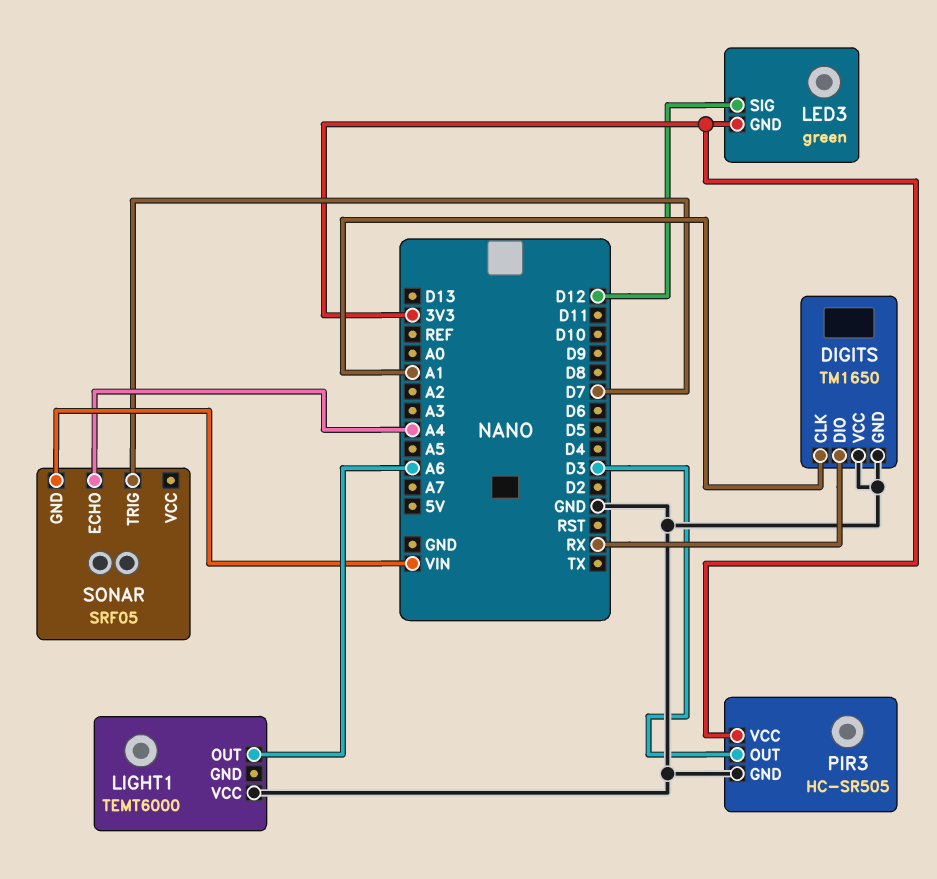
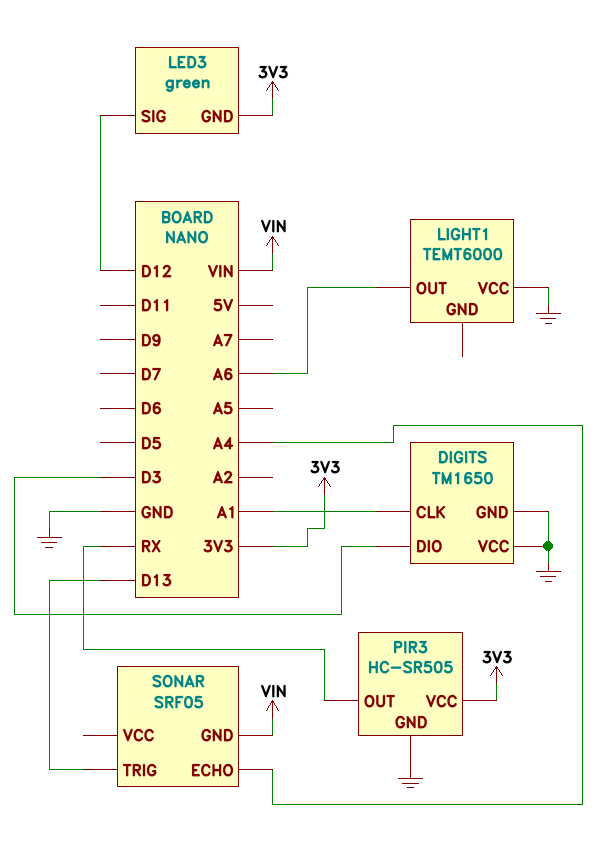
DIGITS pin DIO: RX -> D3
PIR3 pin OUT: D3 -> RX
SONAR pin TRIG: D7 -> D13

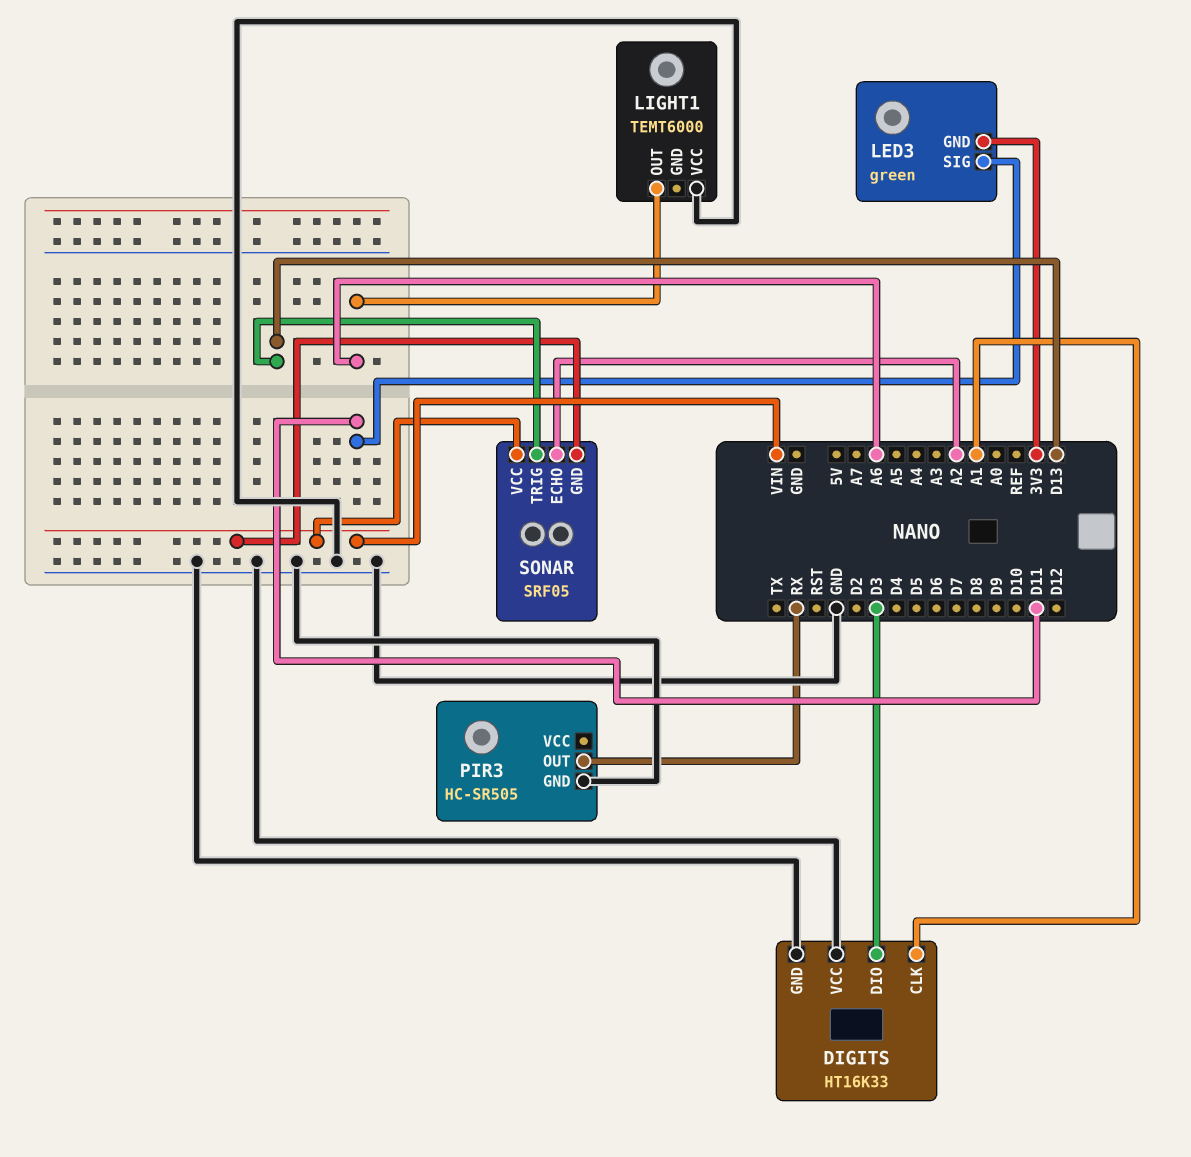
DIGITS: TM1650 -> HT16K33
LED3 pin SIG: D12 -> D11
PIR3 pin VCC: 3V3 -> none
SONAR pin ECHO: A4 -> A2
SONAR pin VCC: none -> VIN

